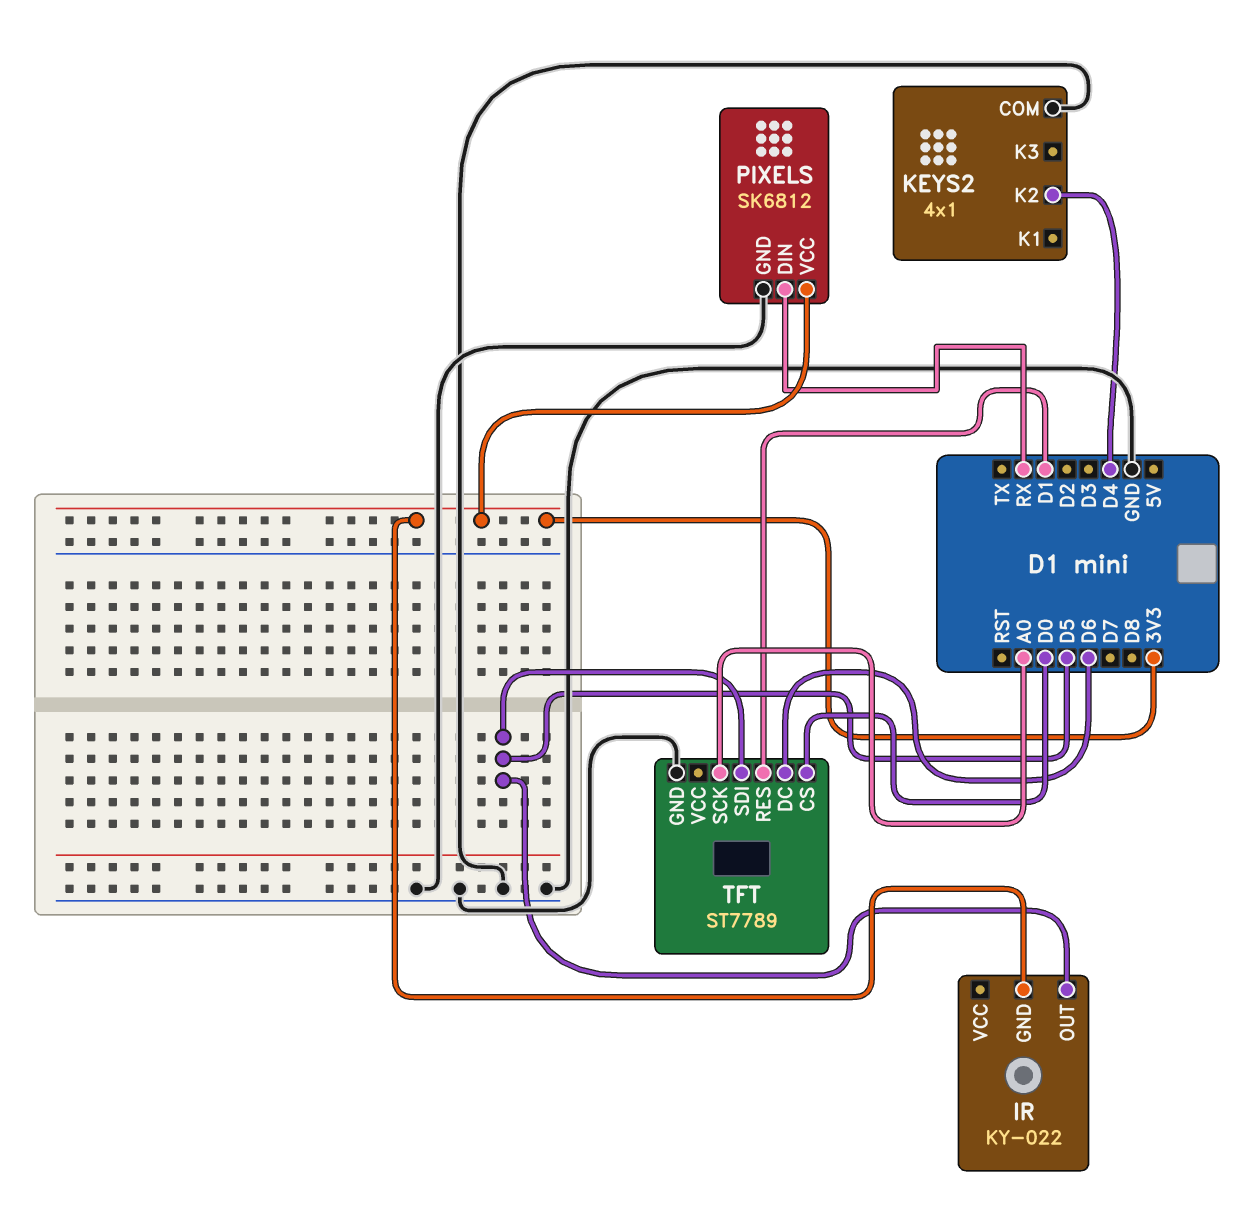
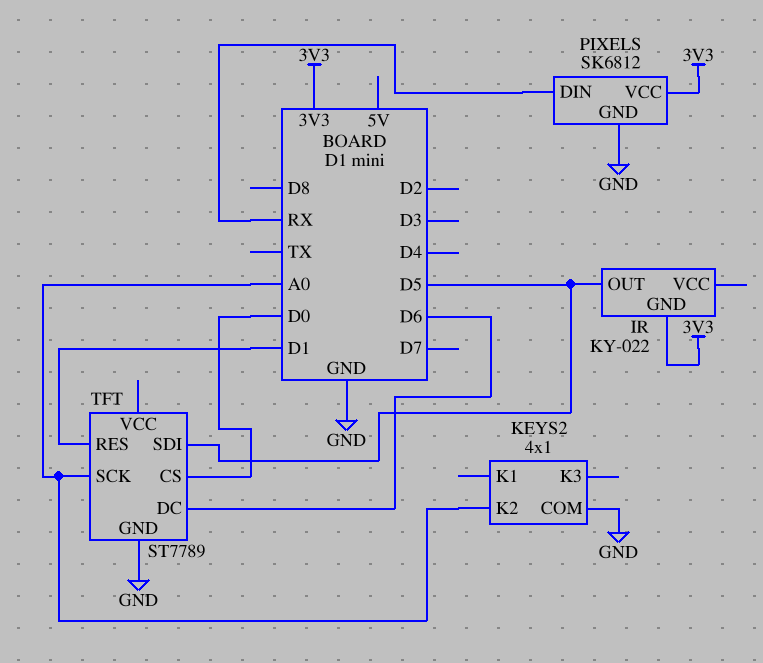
KEYS2 pin K2: D4 -> A0

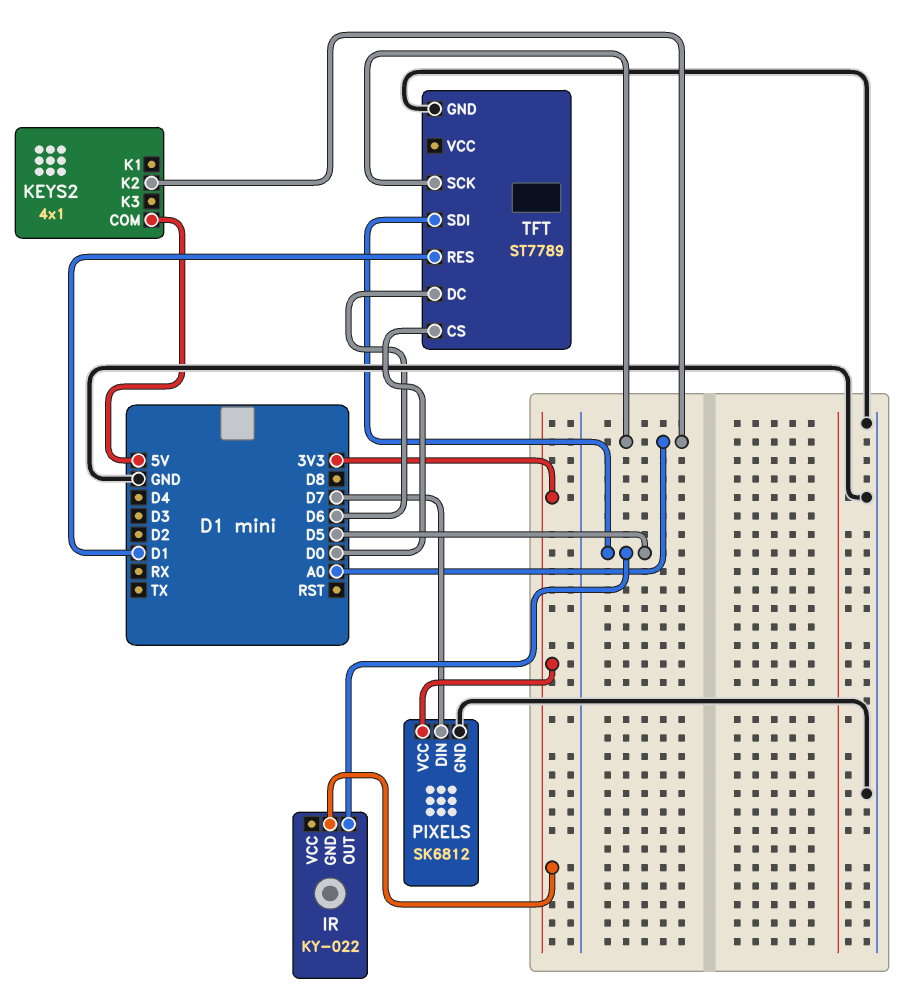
KEYS2 pin COM: GND -> 5V
PIXELS pin DIN: RX -> D7

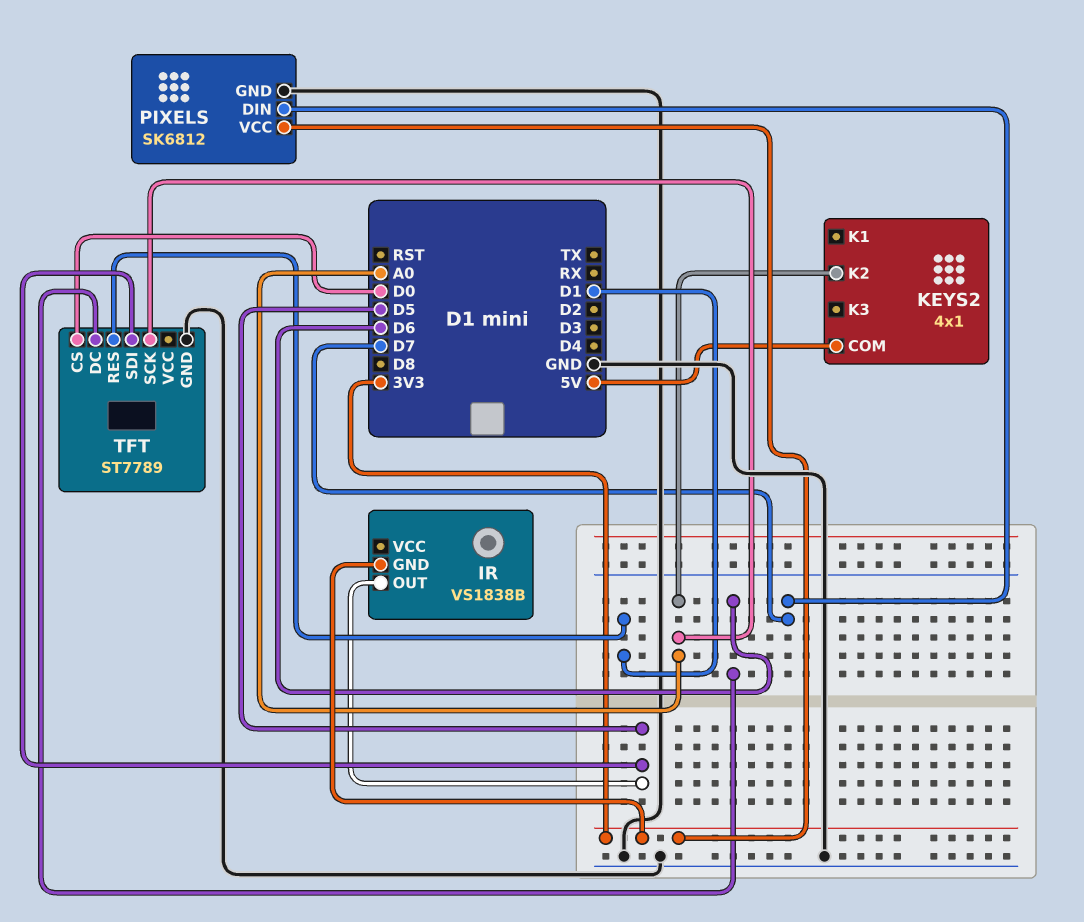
IR: KY-022 -> VS1838B

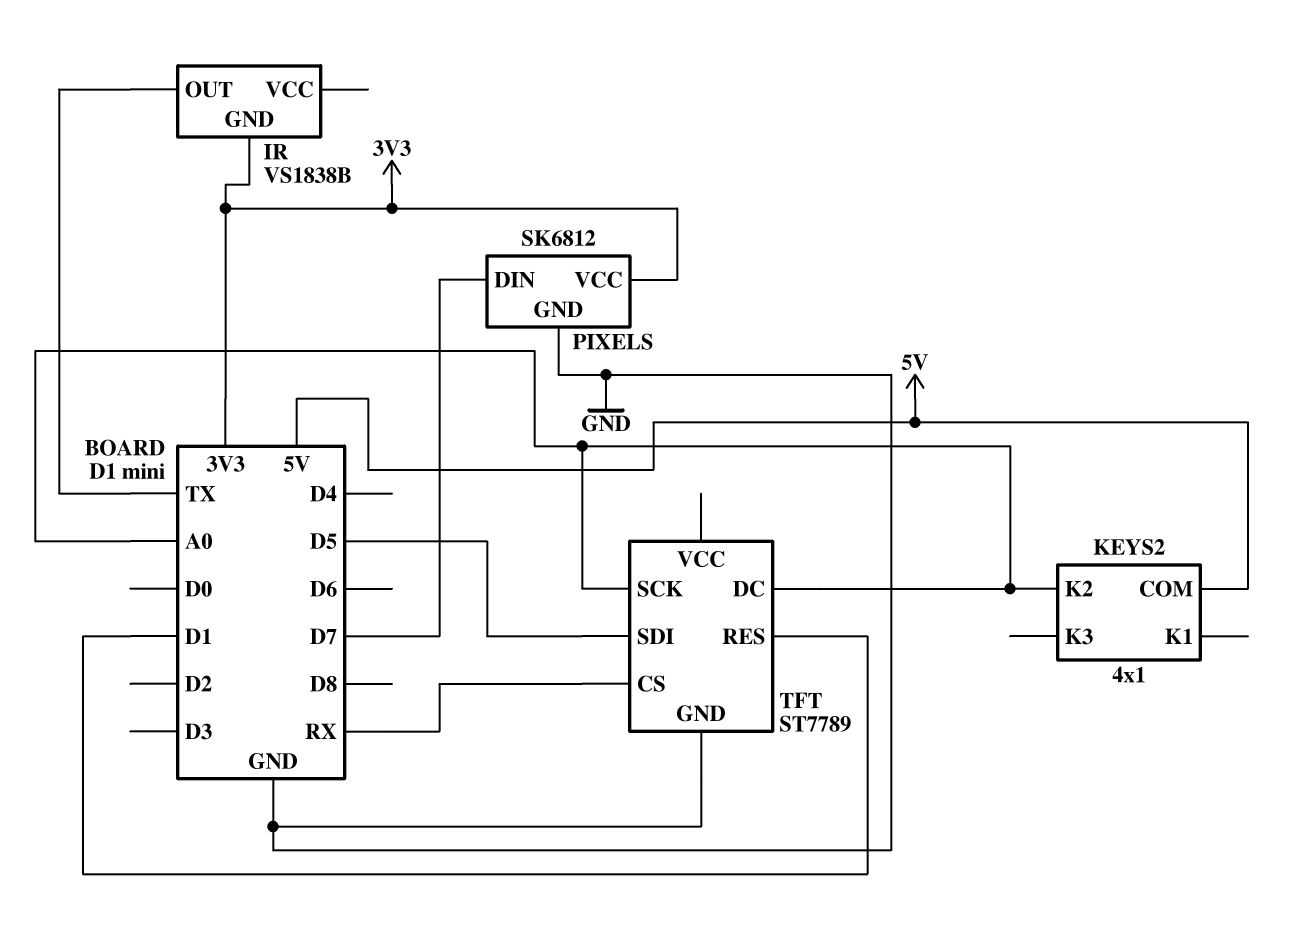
IR pin OUT: D5 -> TX
TFT pin CS: D0 -> RX
TFT pin DC: D6 -> A0

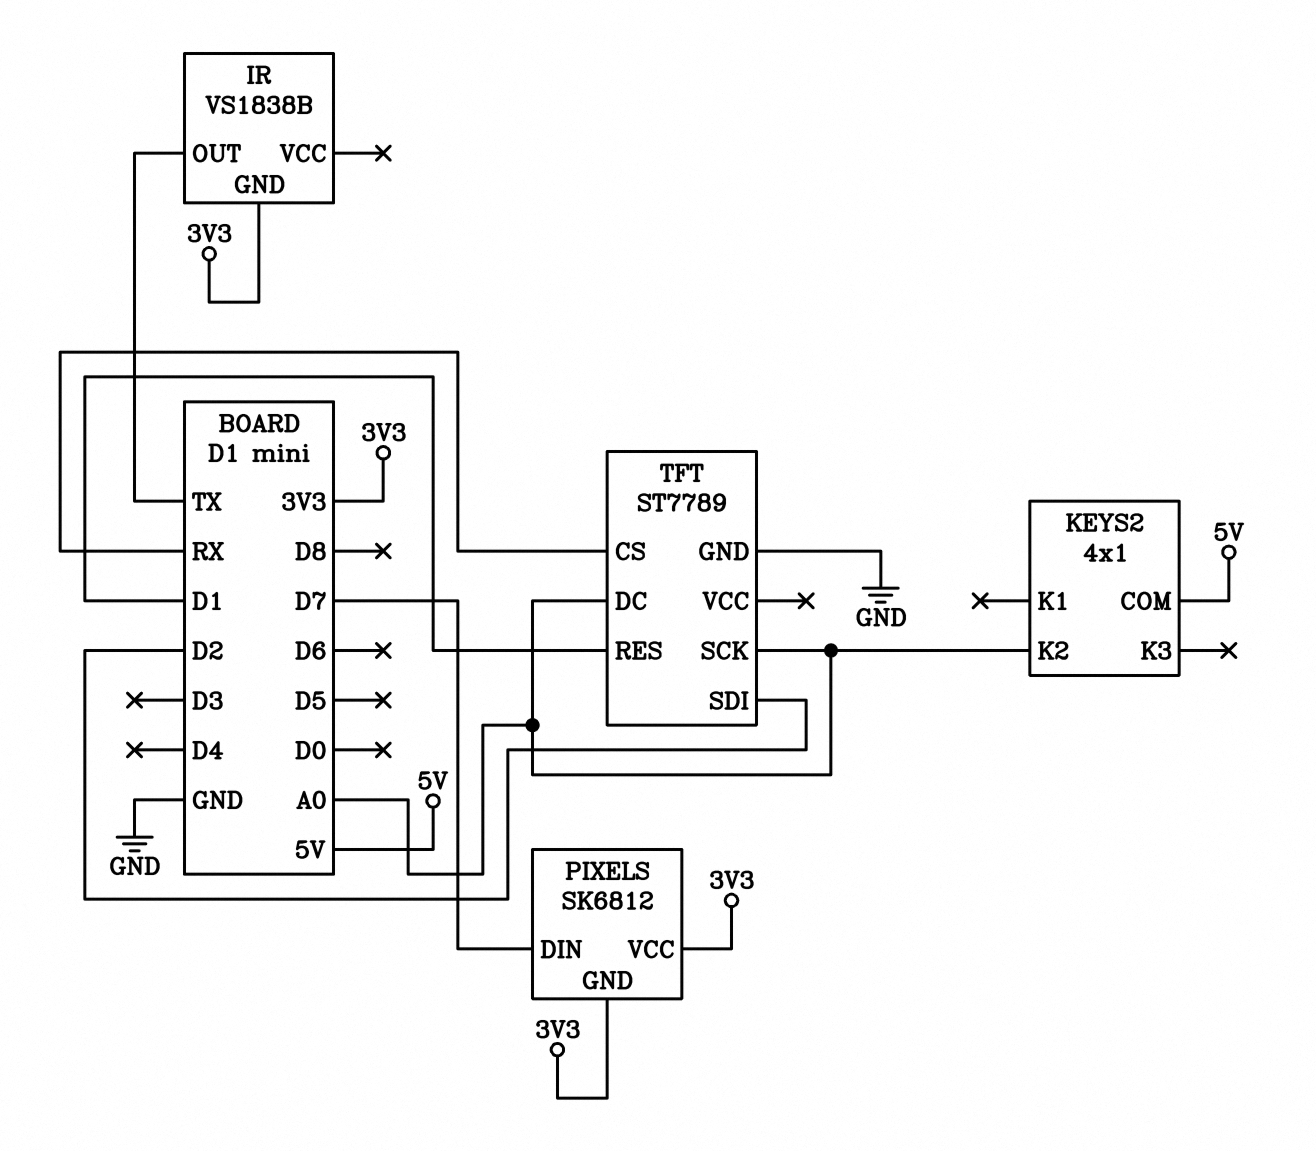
PIXELS pin GND: GND -> 3V3
TFT pin SDI: D5 -> D2

